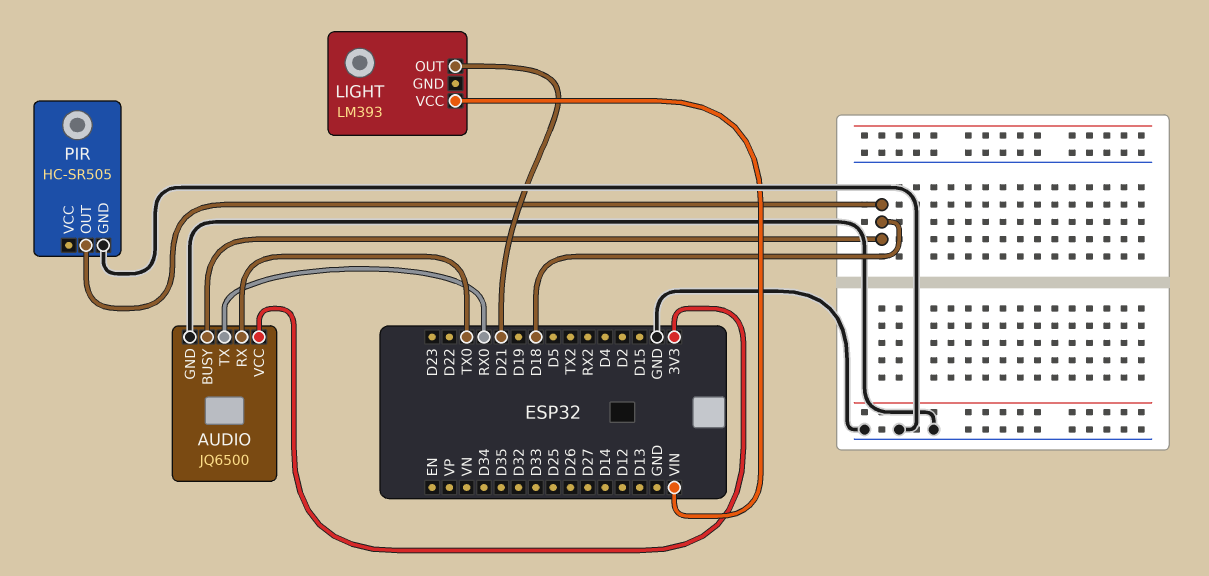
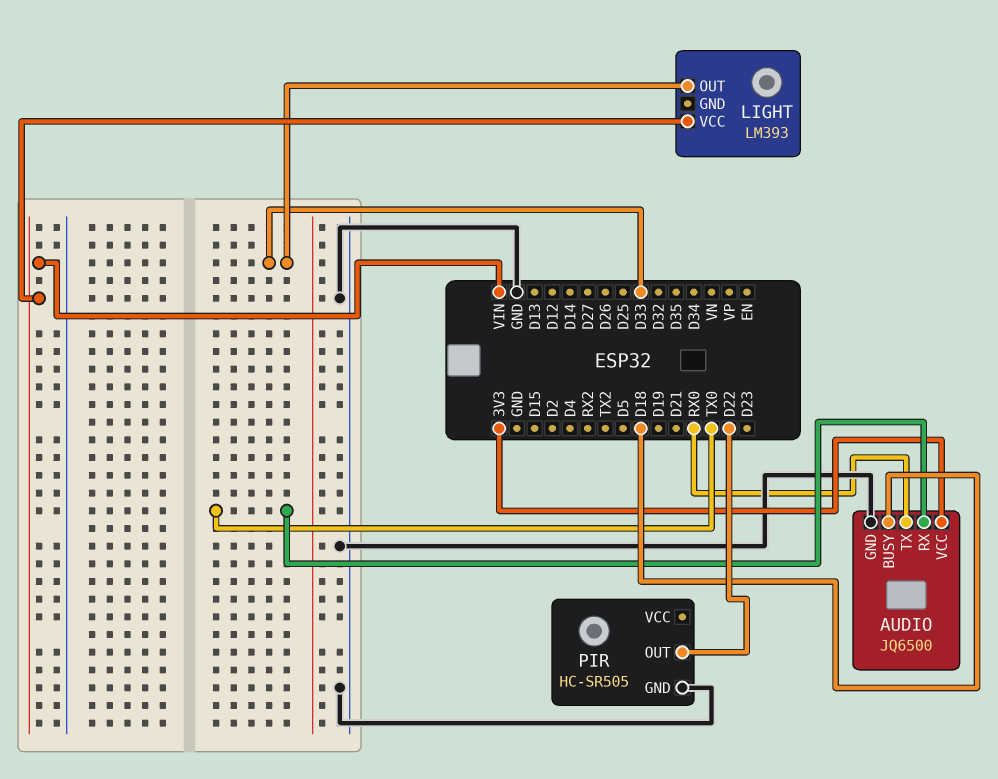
LIGHT pin OUT: D21 -> D33
PIR pin OUT: D18 -> D22

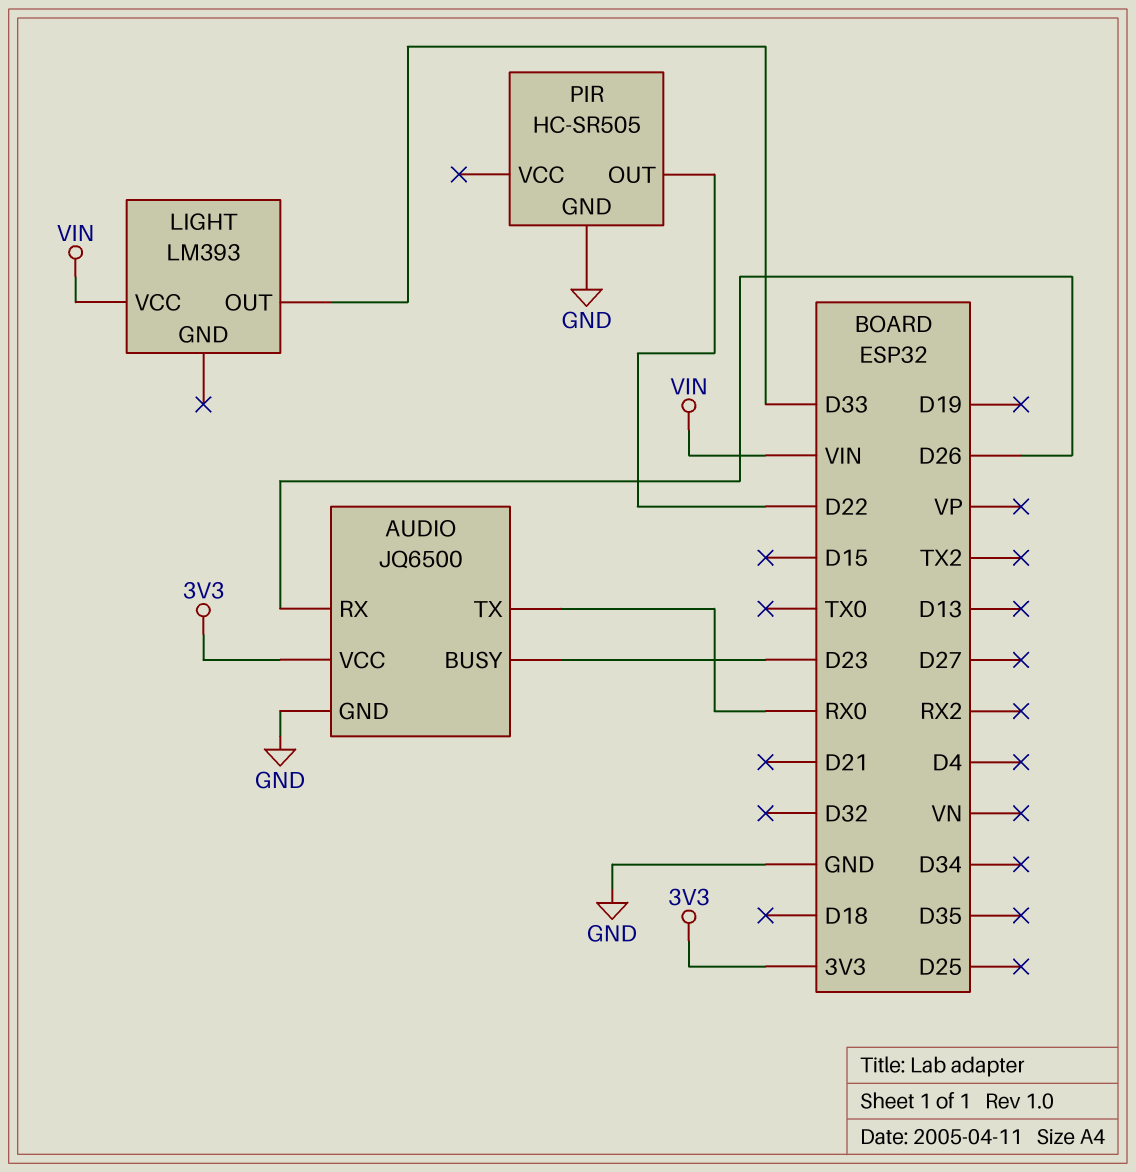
AUDIO pin BUSY: D18 -> D23
AUDIO pin RX: TX0 -> D26

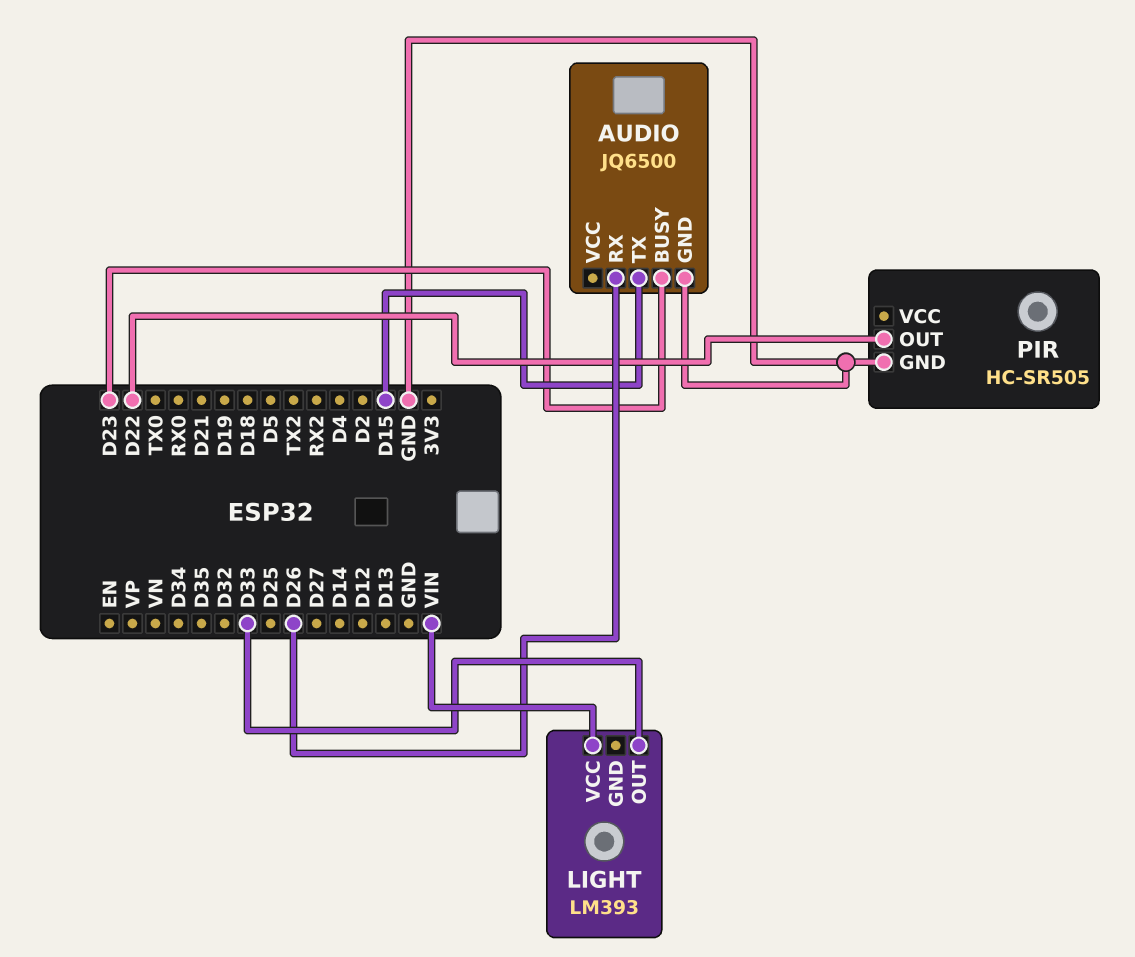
AUDIO pin TX: RX0 -> D15
AUDIO pin VCC: 3V3 -> none

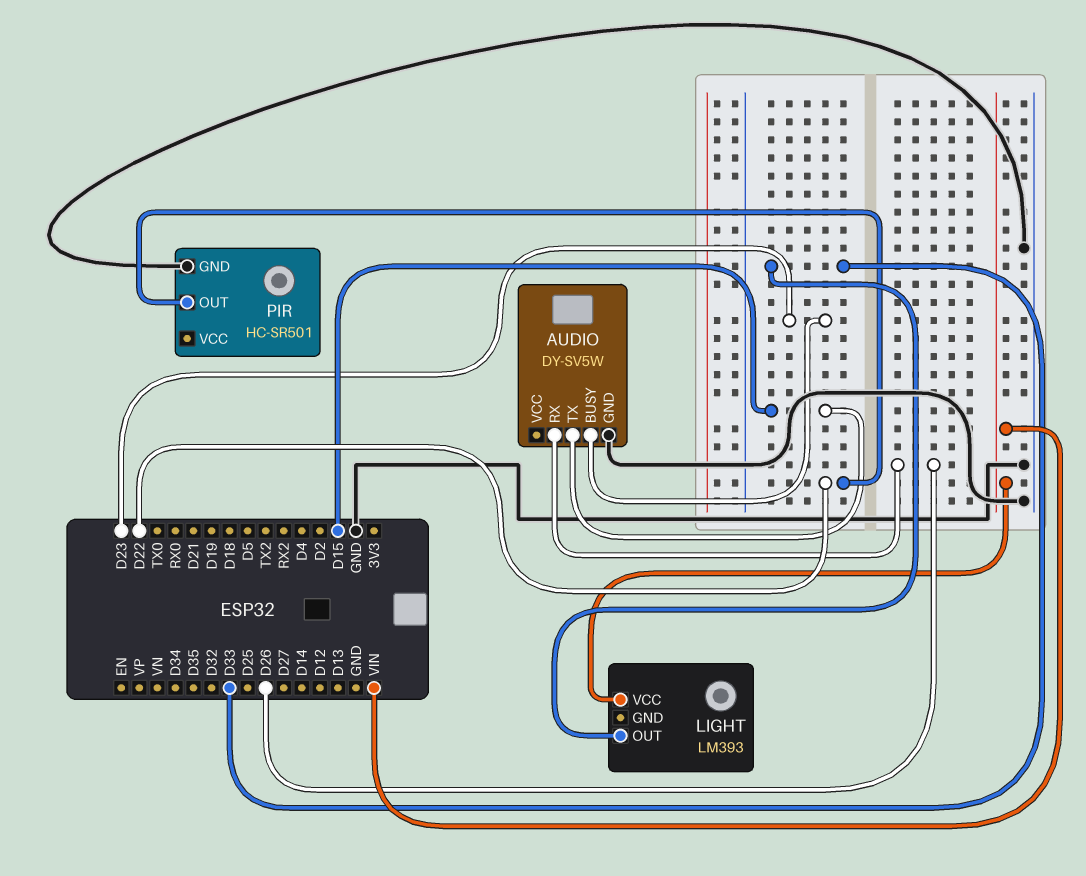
AUDIO: JQ6500 -> DY-SV5W
PIR: HC-SR505 -> HC-SR501

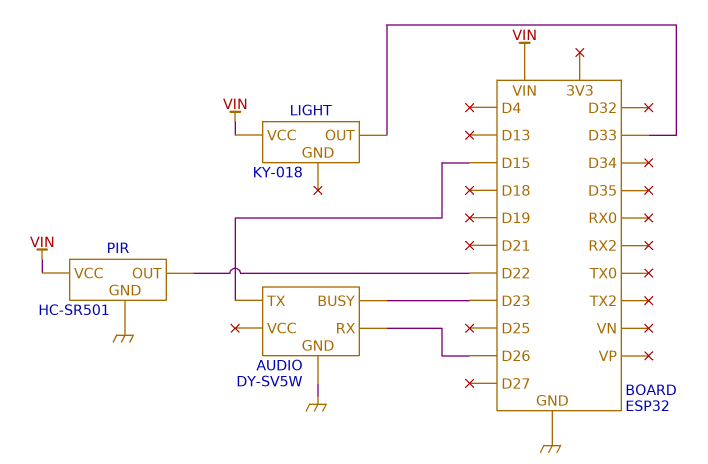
LIGHT: LM393 -> KY-018
PIR pin VCC: none -> VIN

